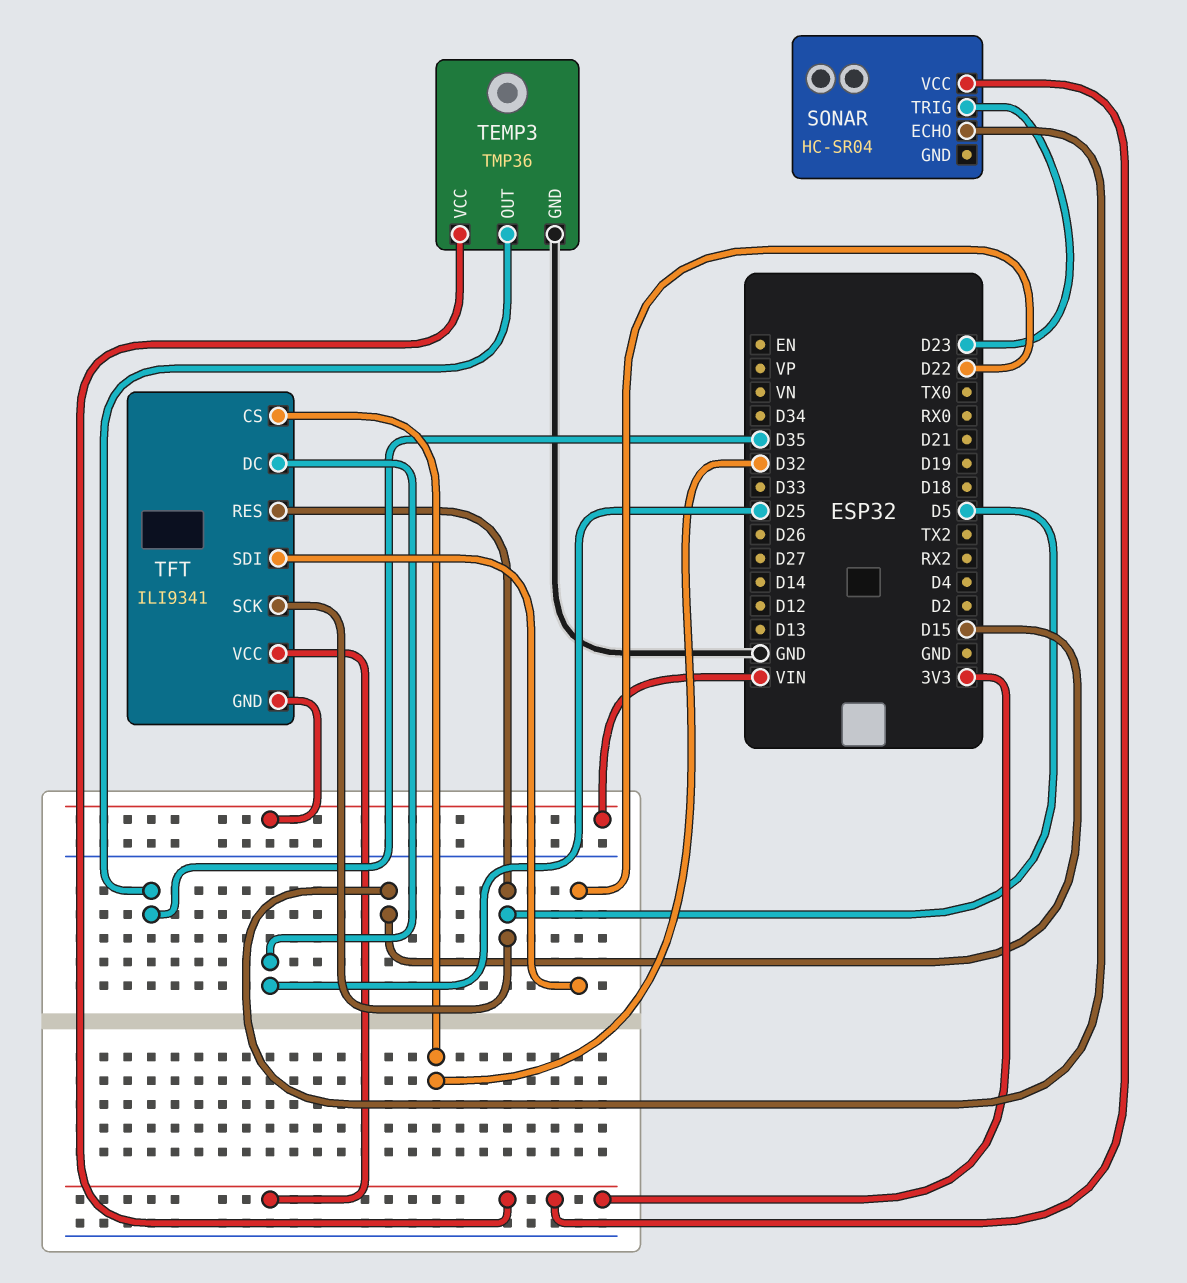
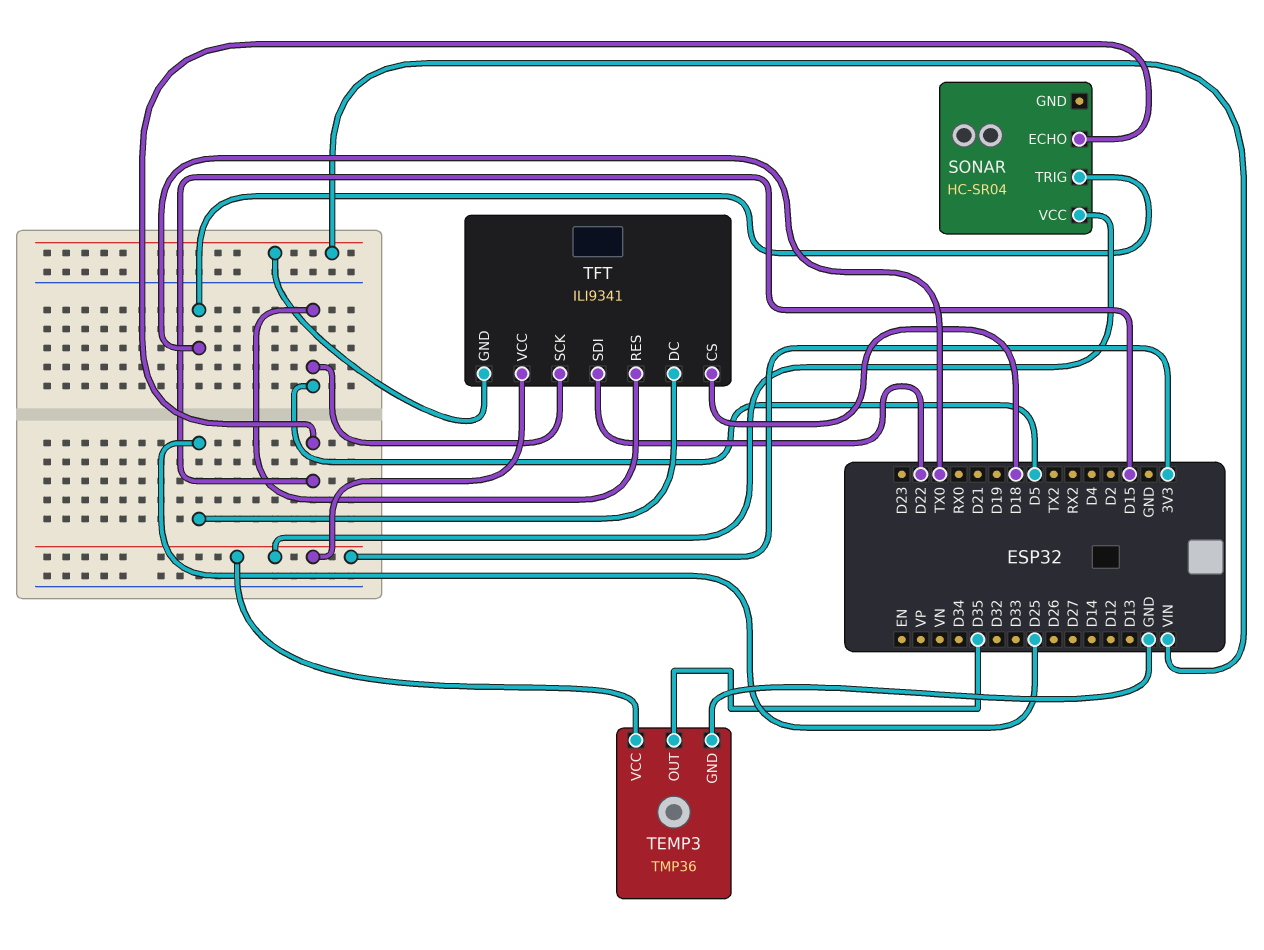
SONAR pin TRIG: D23 -> TX0
TFT pin CS: D32 -> D18

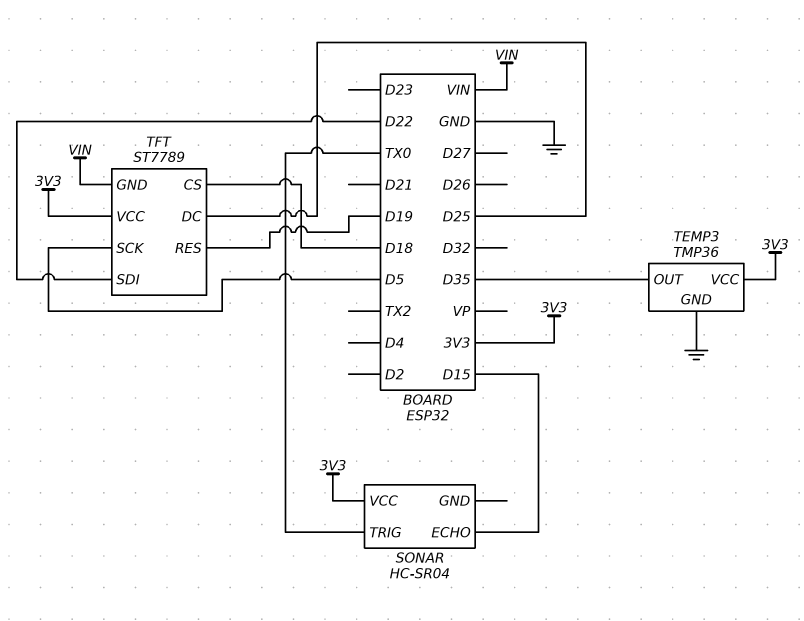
TFT: ILI9341 -> ST7789
TFT pin RES: D5 -> D19

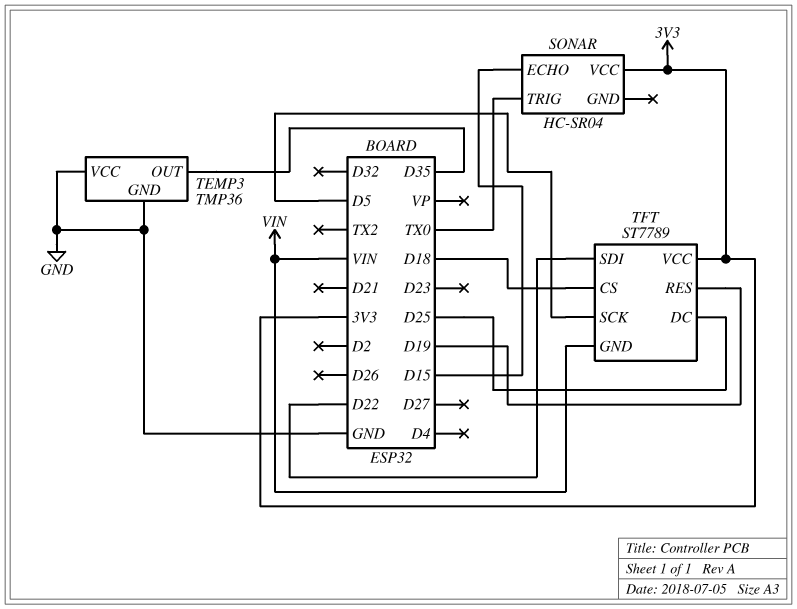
TEMP3 pin VCC: 3V3 -> GND

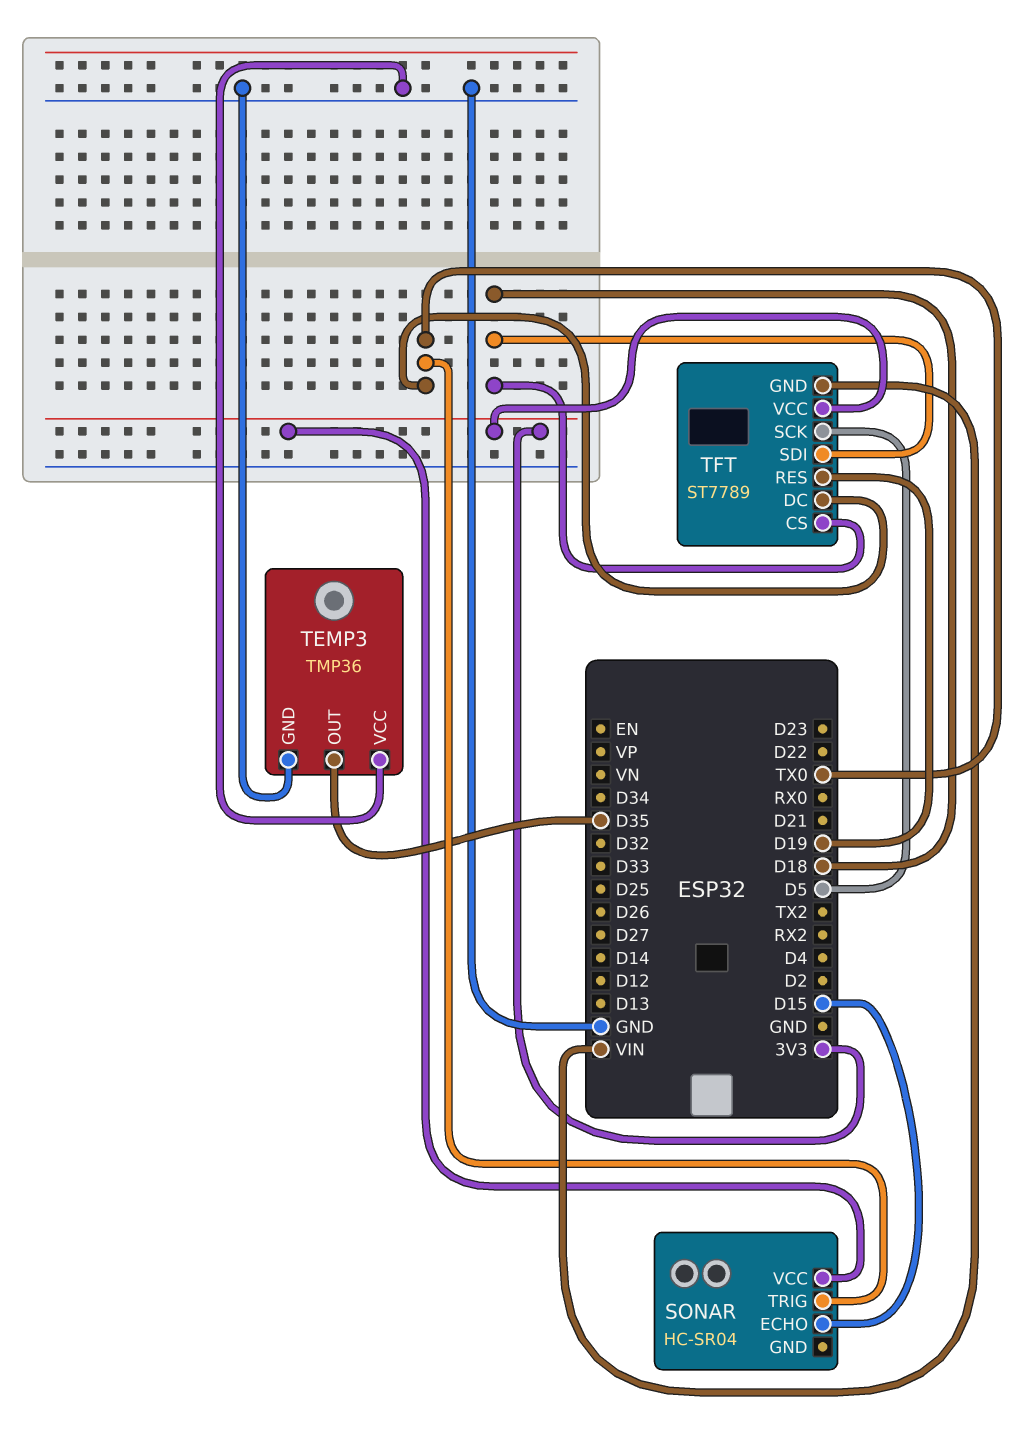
TFT pin DC: D25 -> TX0
TFT pin SDI: D22 -> D18

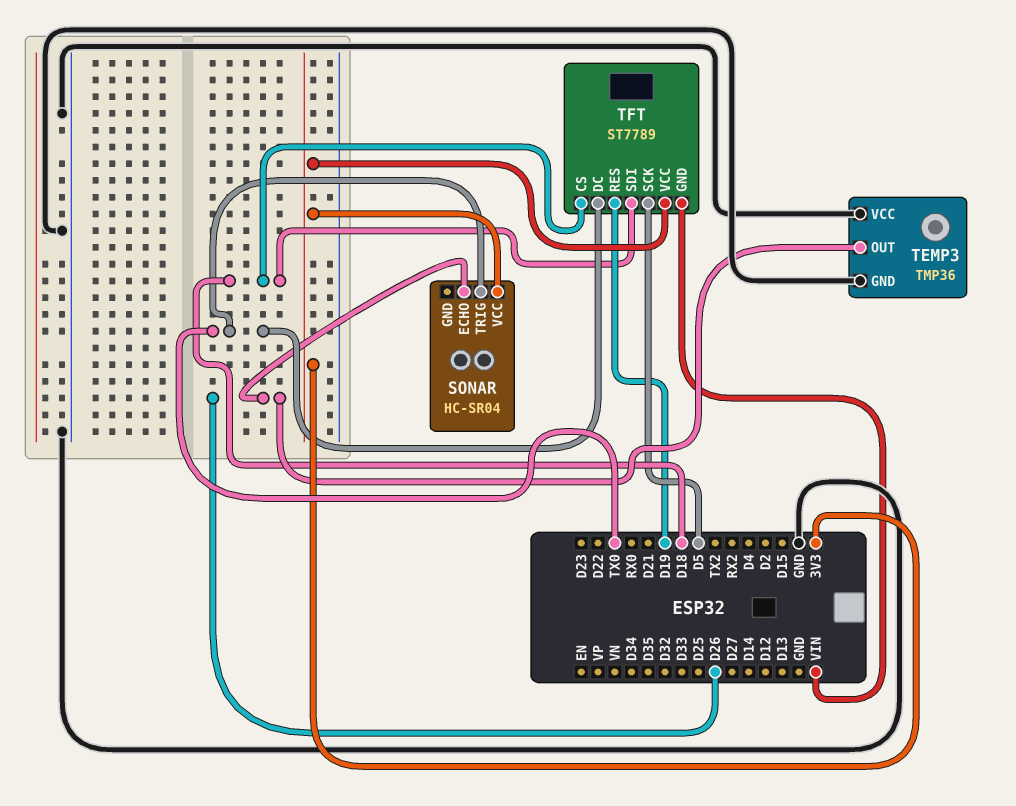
SONAR pin ECHO: D15 -> D26
TEMP3 pin OUT: D35 -> D26

